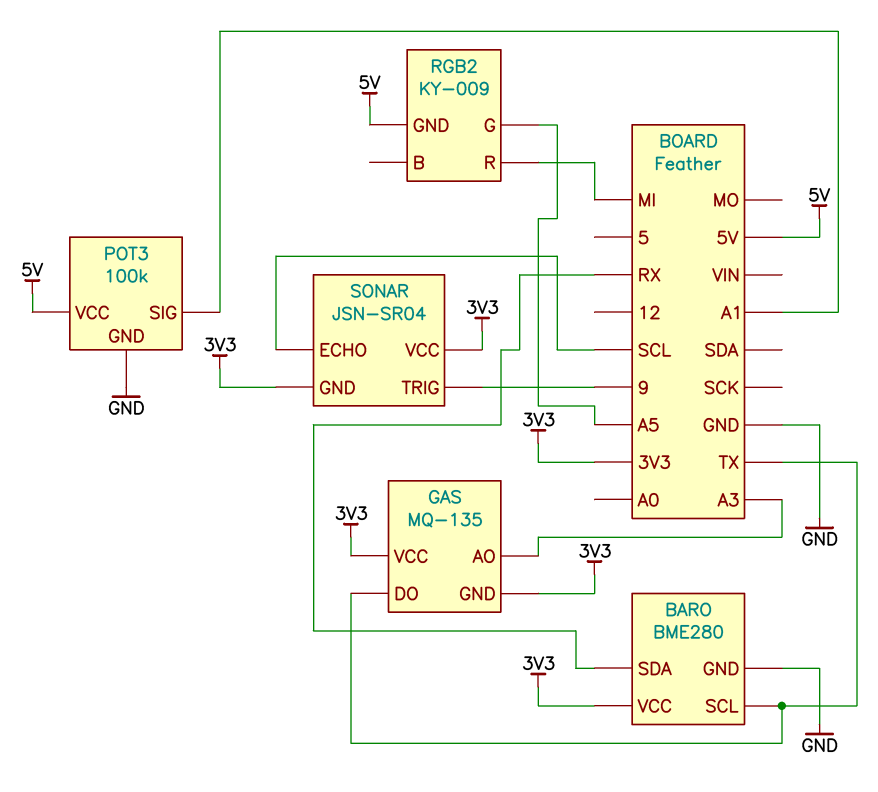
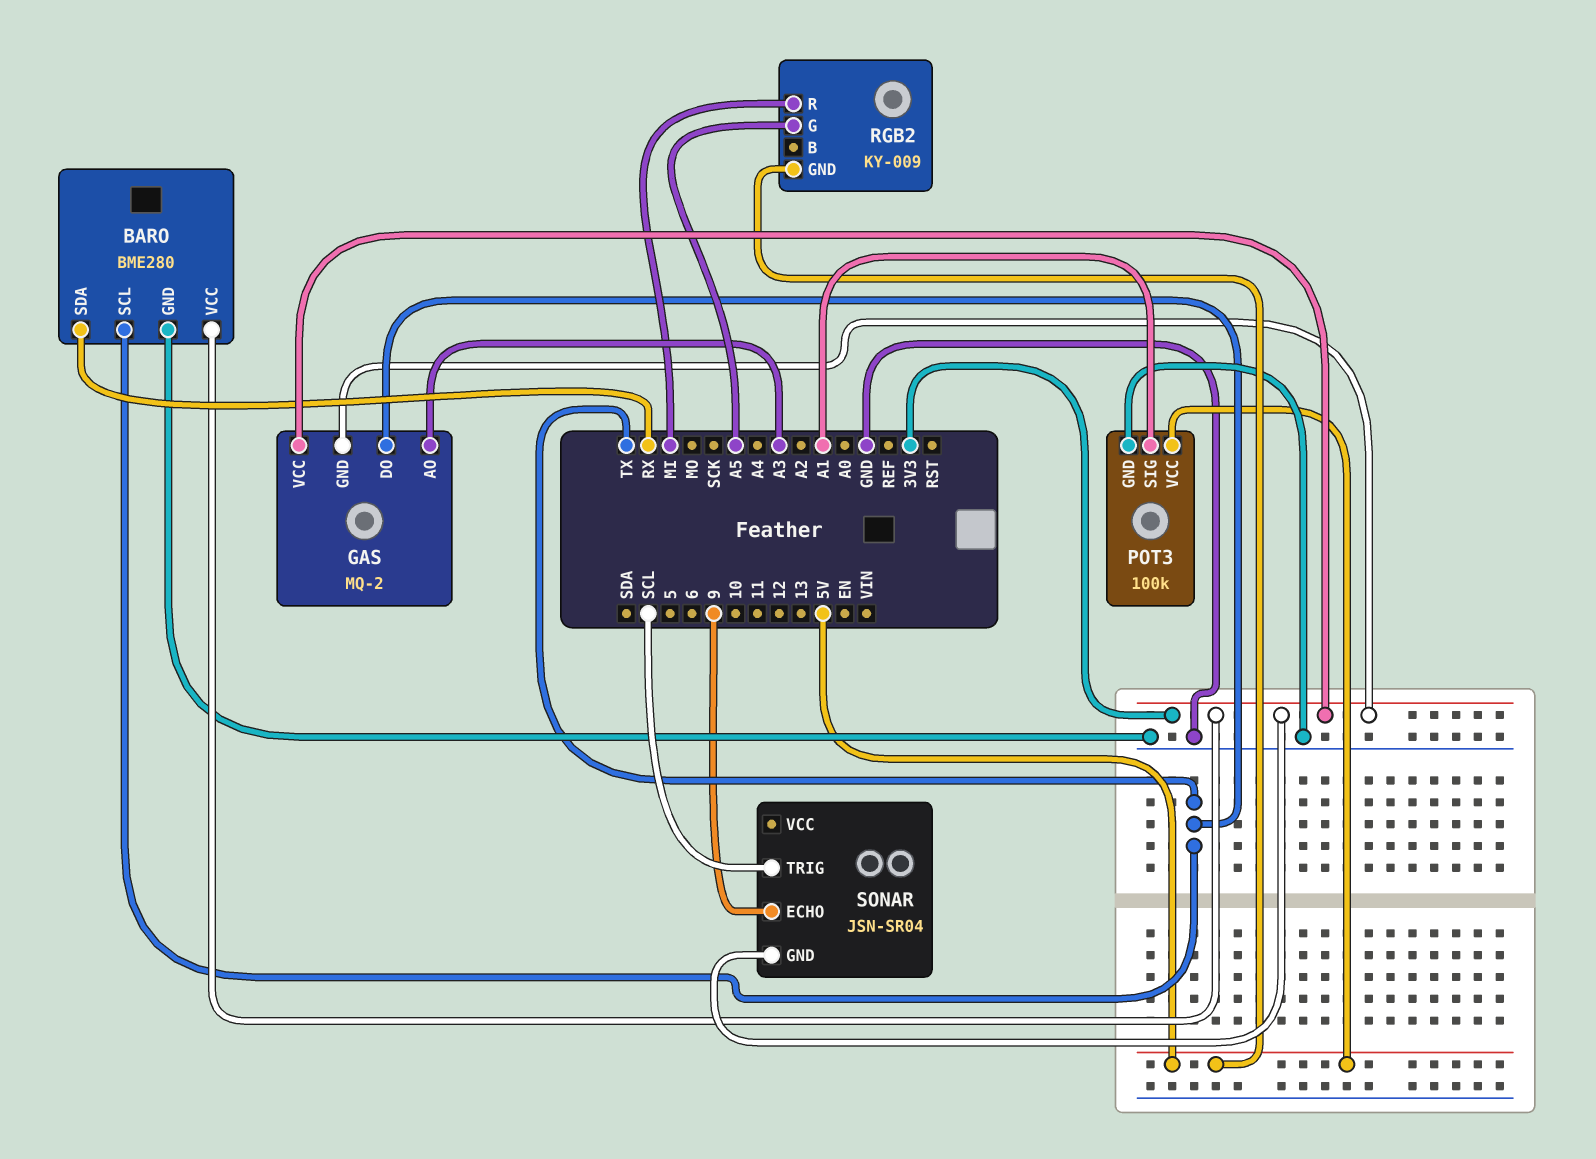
GAS: MQ-135 -> MQ-2
SONAR pin ECHO: SCL -> 9
SONAR pin TRIG: 9 -> SCL
SONAR pin VCC: 3V3 -> none

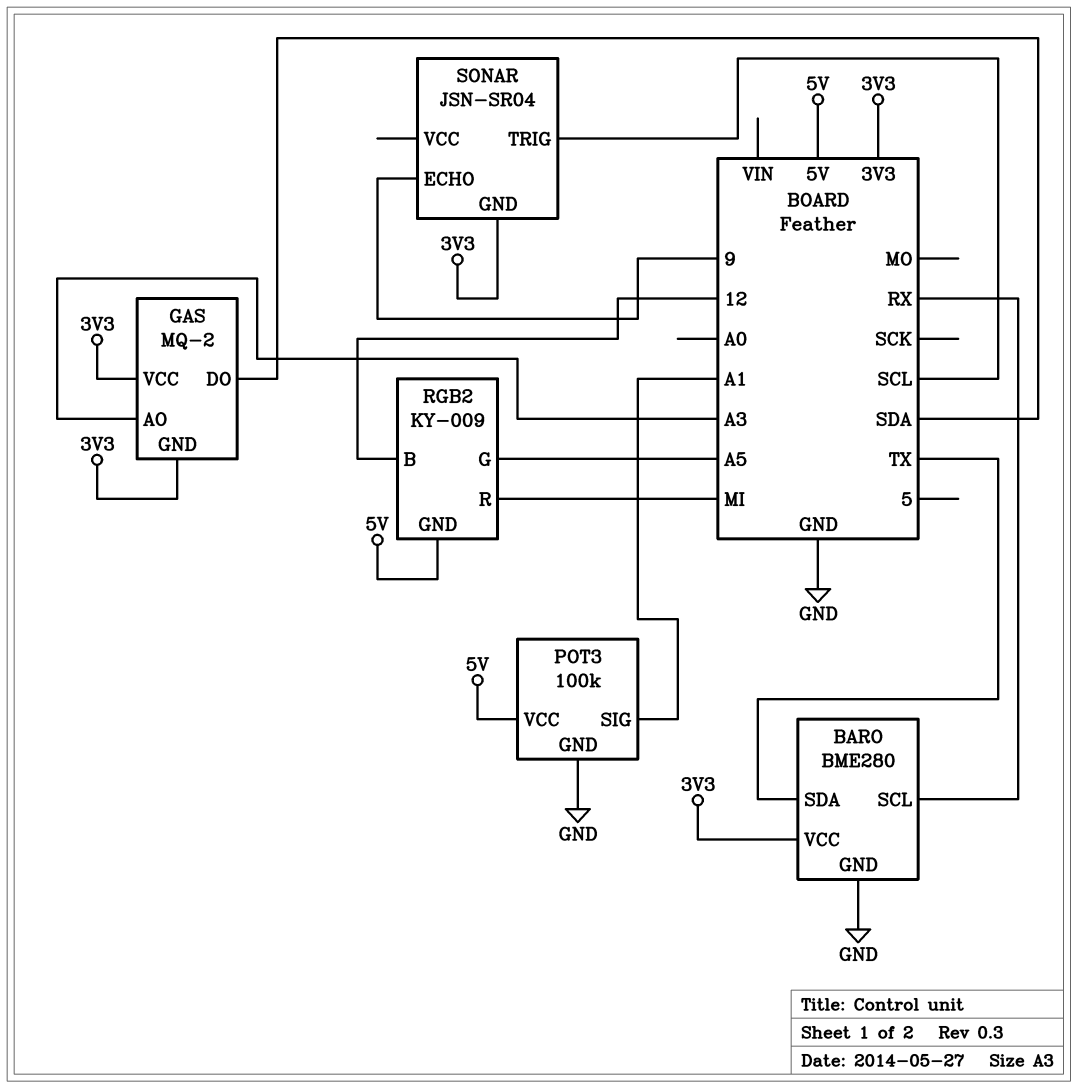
BARO pin SCL: TX -> RX
BARO pin SDA: RX -> TX
GAS pin DO: TX -> SDA
RGB2 pin B: none -> 12

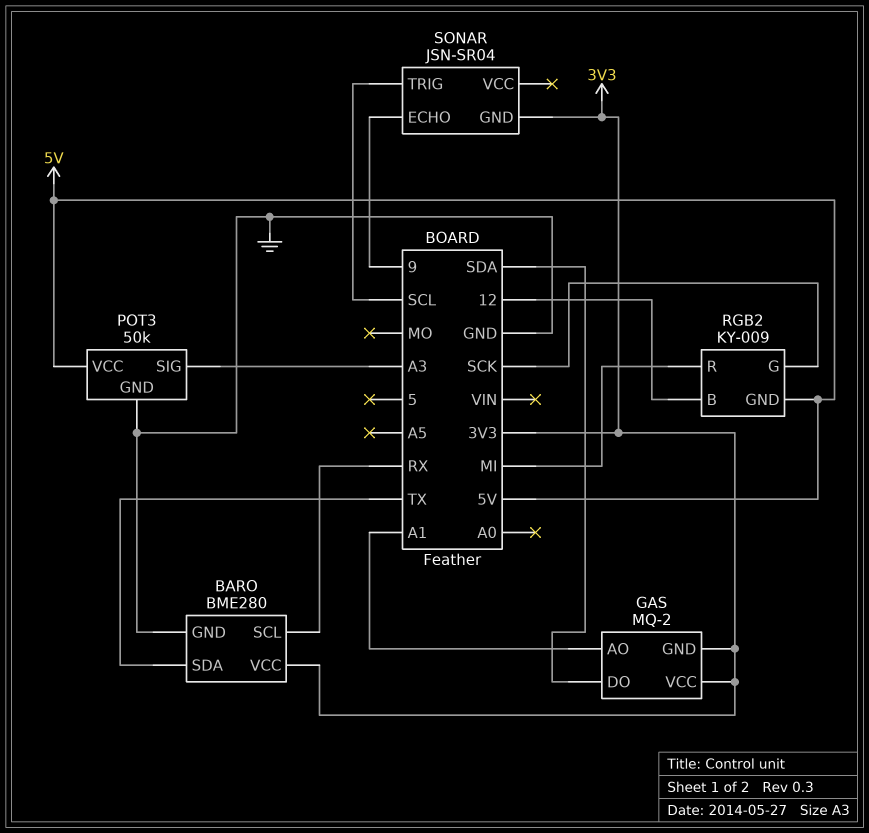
GAS pin AO: A3 -> A1
POT3: 100k -> 50k
POT3 pin SIG: A1 -> A3
RGB2 pin G: A5 -> SCK

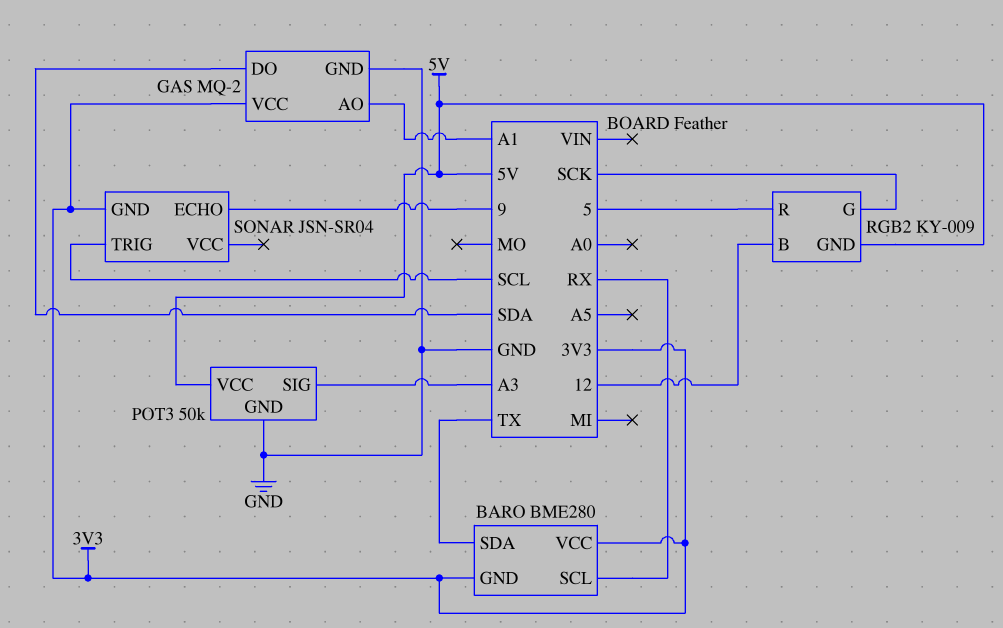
BARO pin GND: GND -> 3V3
GAS pin GND: 3V3 -> GND
RGB2 pin R: MI -> 5

